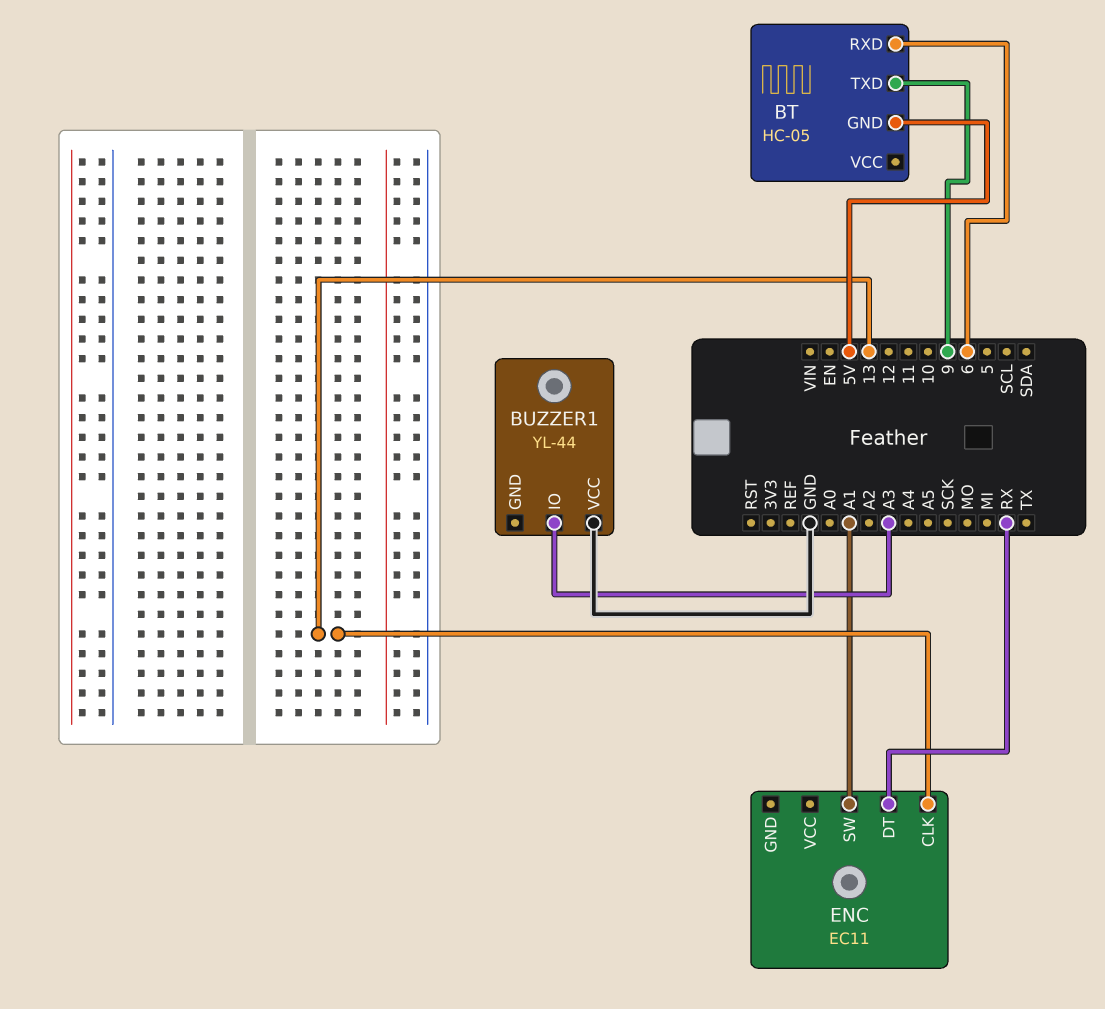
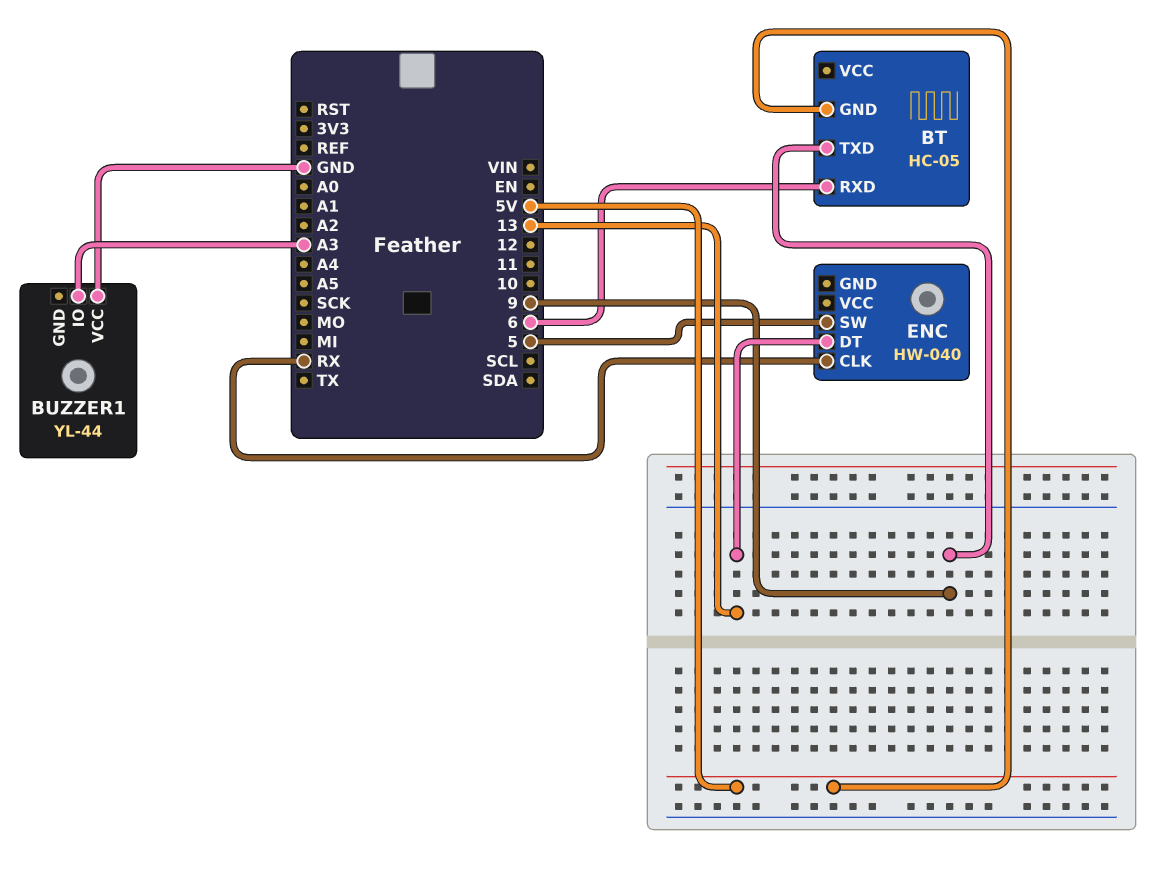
ENC: EC11 -> HW-040
ENC pin CLK: 13 -> RX
ENC pin DT: RX -> 13
ENC pin SW: A1 -> 5

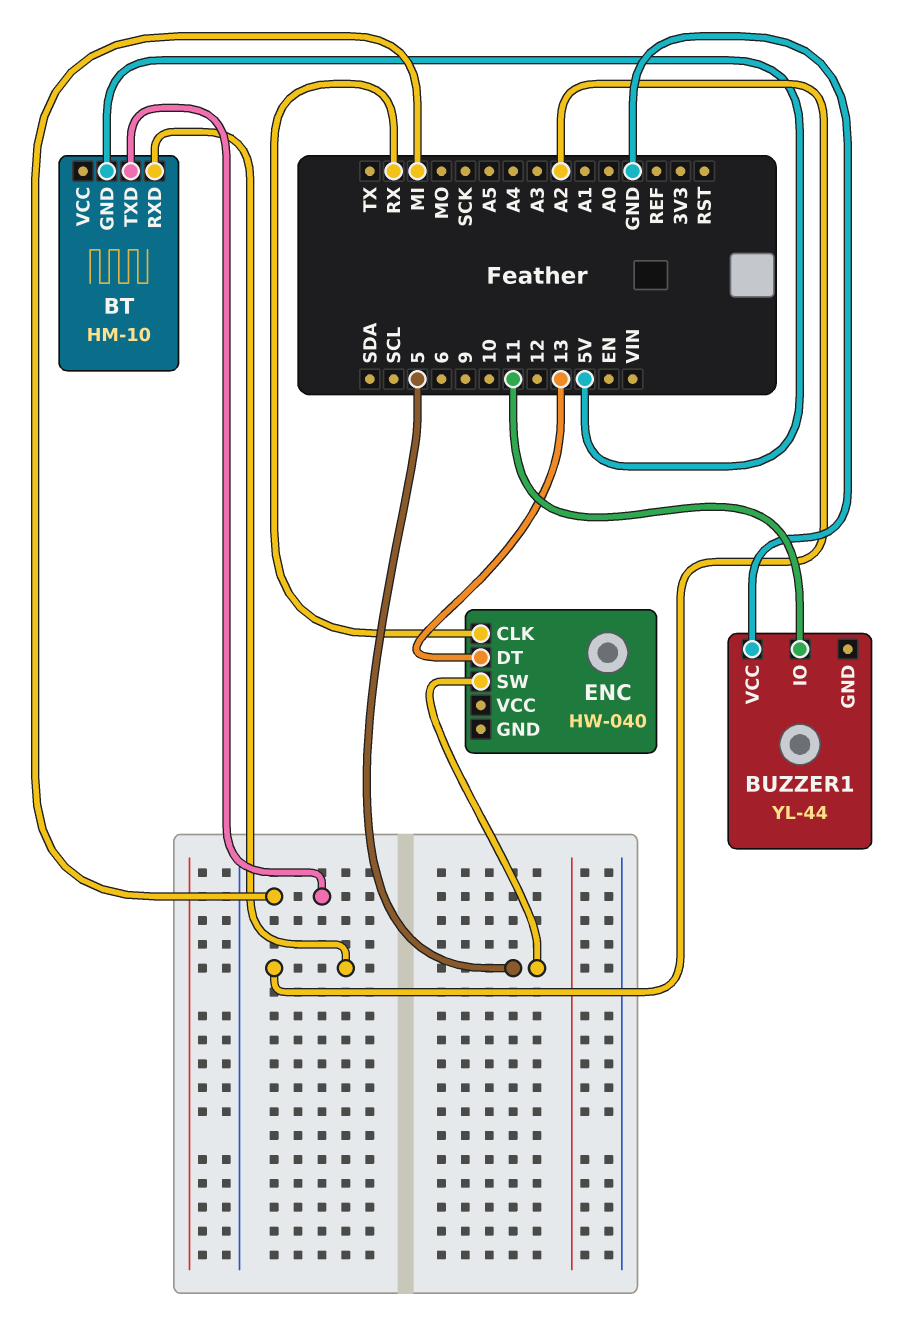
BT: HC-05 -> HM-10
BT pin RXD: 6 -> A2
BT pin TXD: 9 -> MI
BUZZER1 pin IO: A3 -> 11

